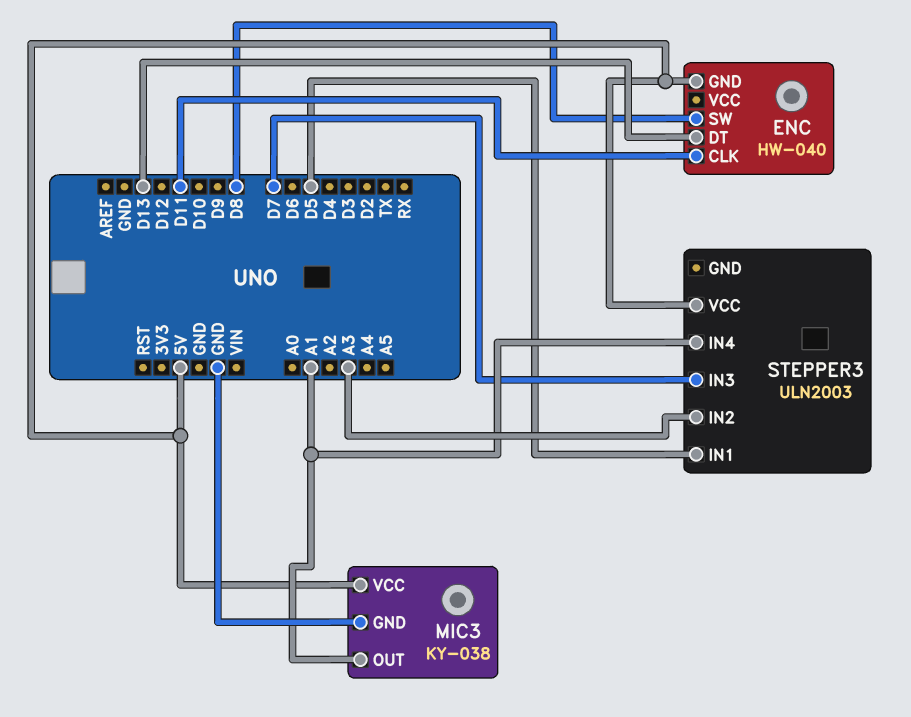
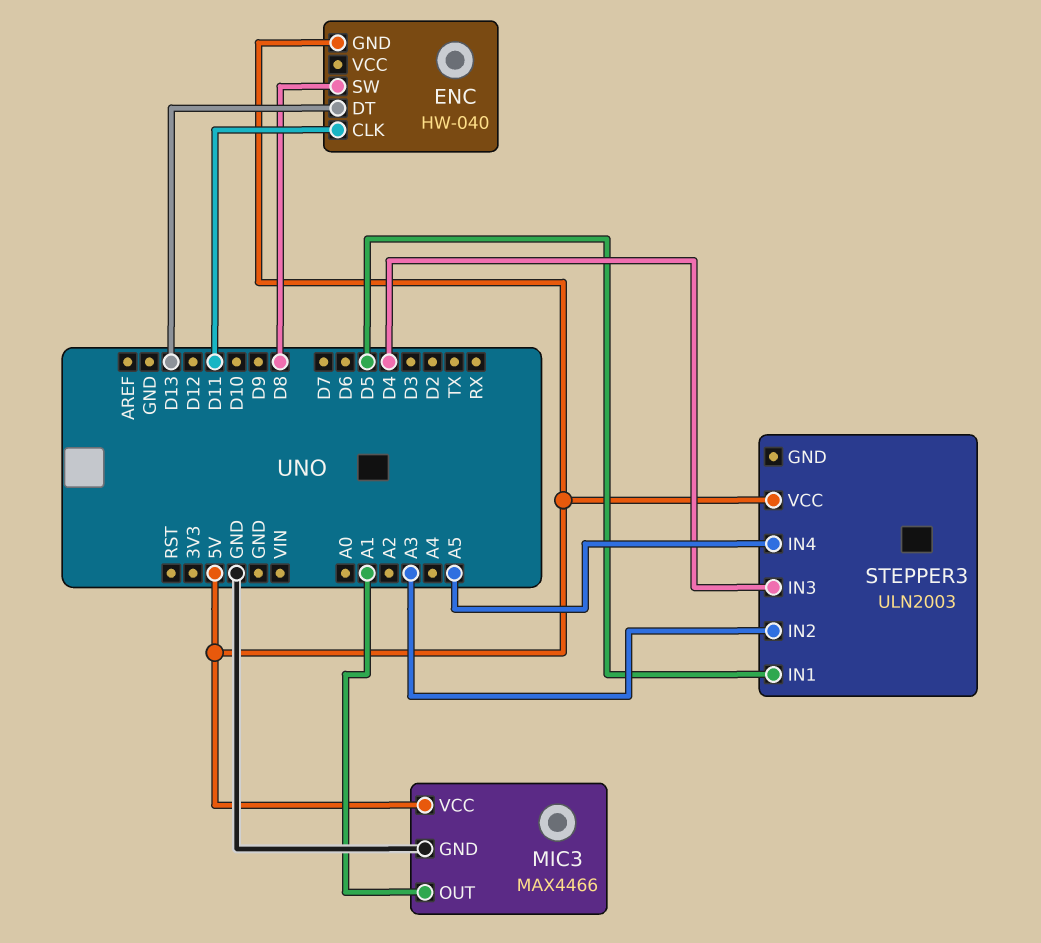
MIC3: KY-038 -> MAX4466
STEPPER3 pin IN3: D7 -> D4
STEPPER3 pin IN4: A1 -> A5

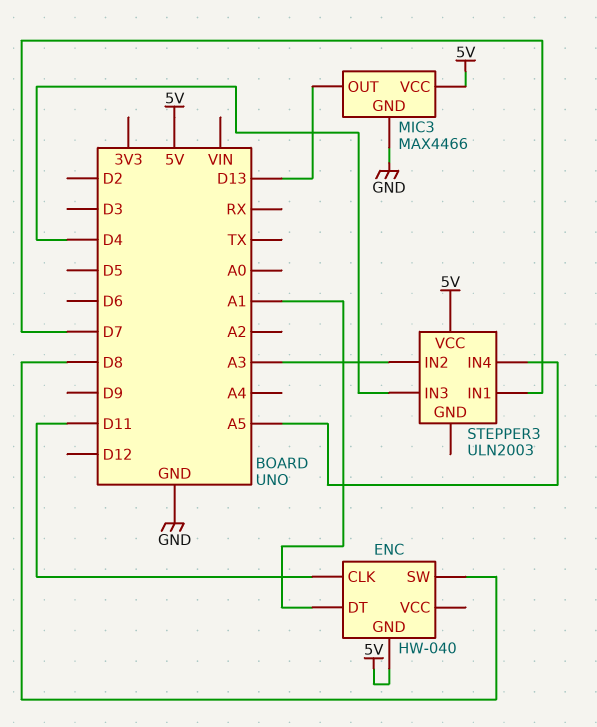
ENC pin DT: D13 -> A1
MIC3 pin OUT: A1 -> D13
STEPPER3 pin IN1: D5 -> D7

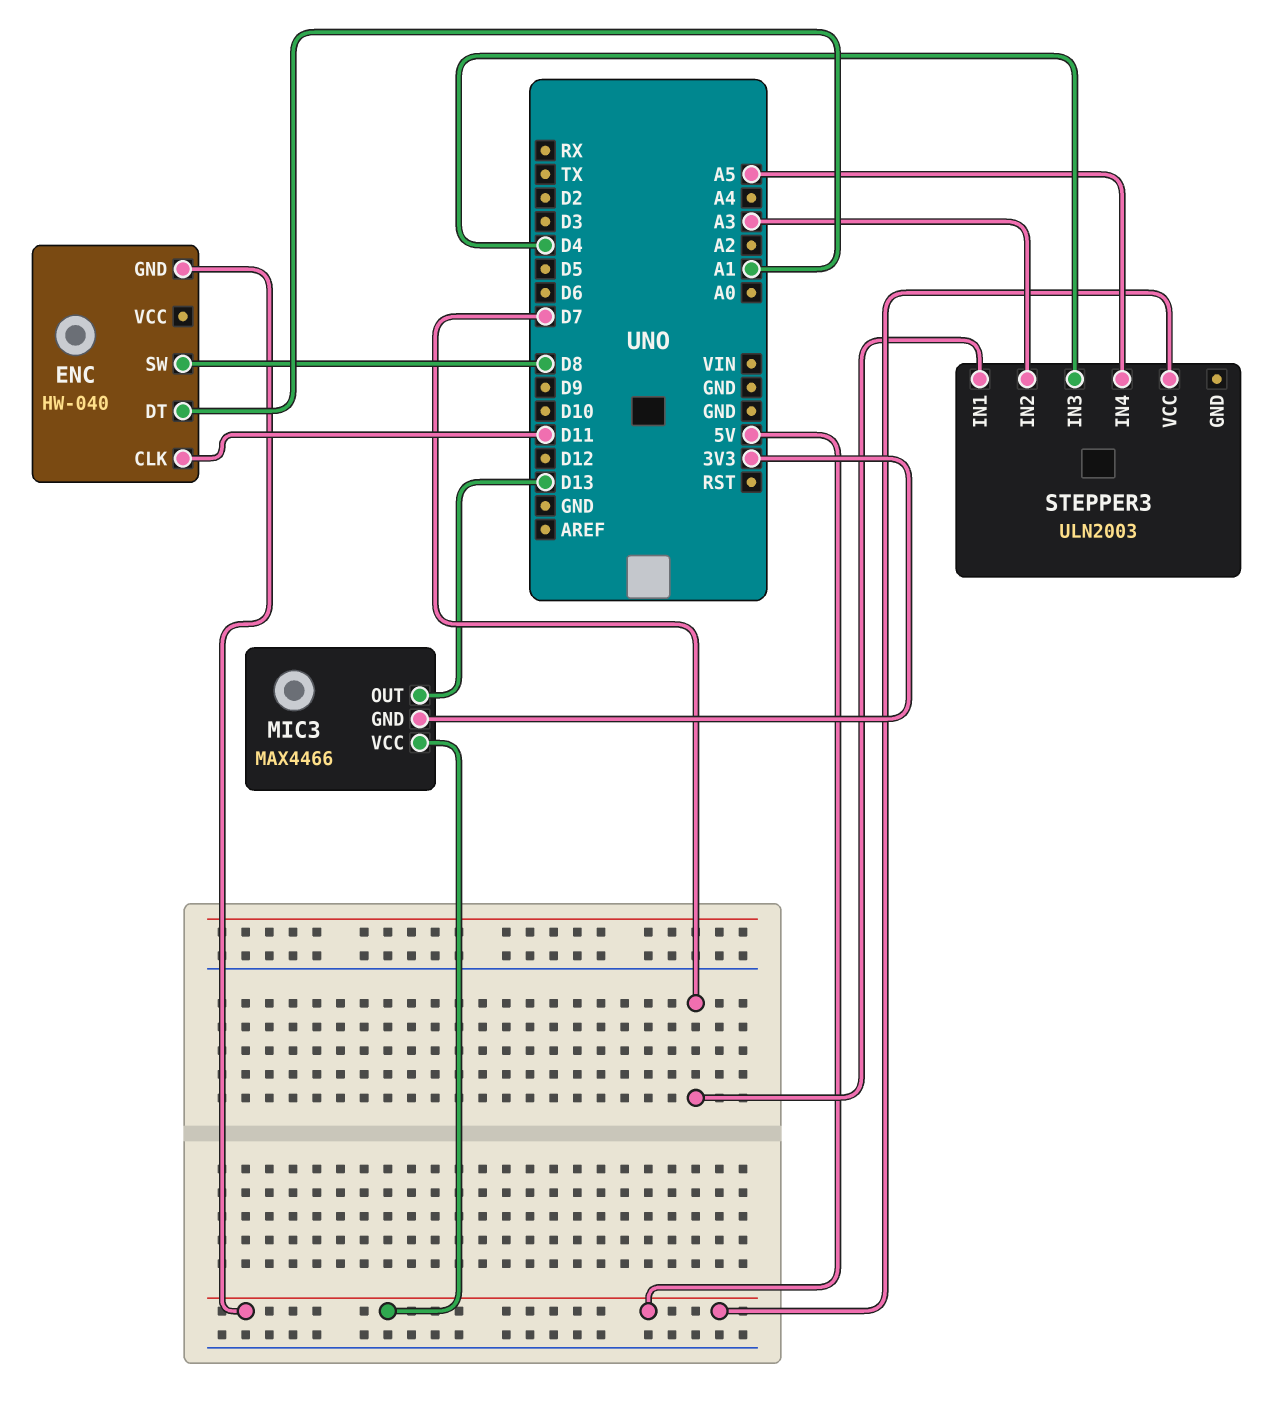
MIC3 pin GND: GND -> 3V3

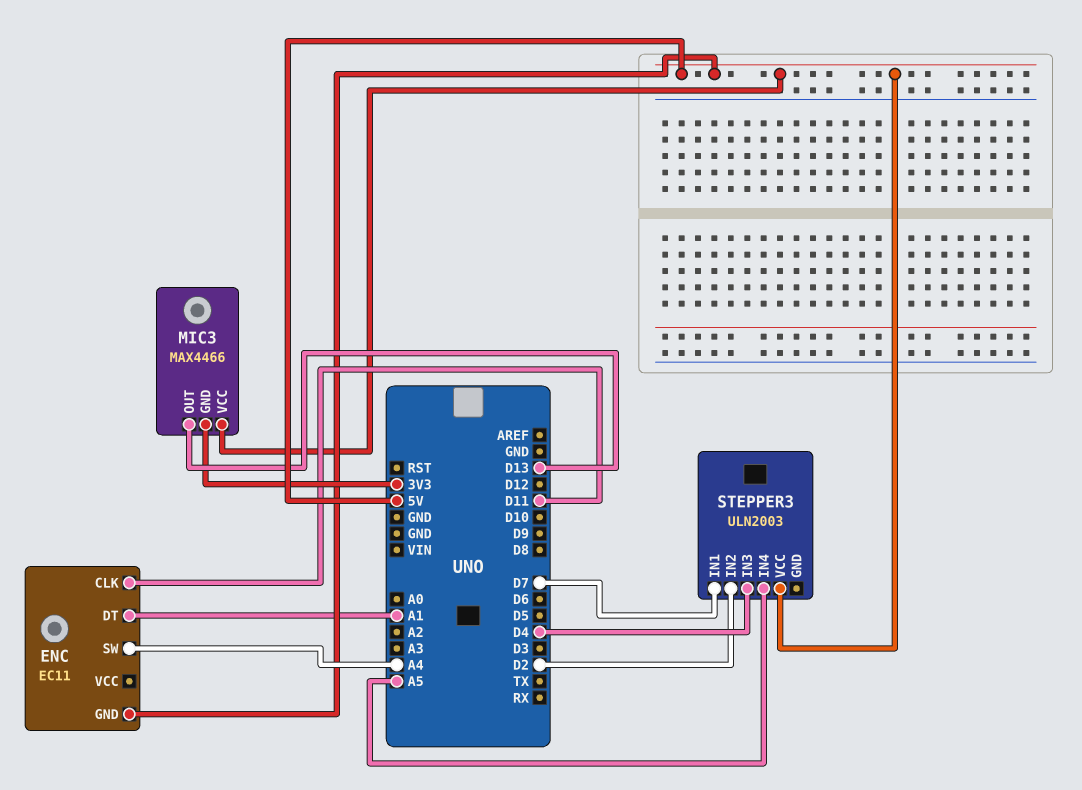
ENC: HW-040 -> EC11
ENC pin SW: D8 -> A4
STEPPER3 pin IN2: A3 -> D2

